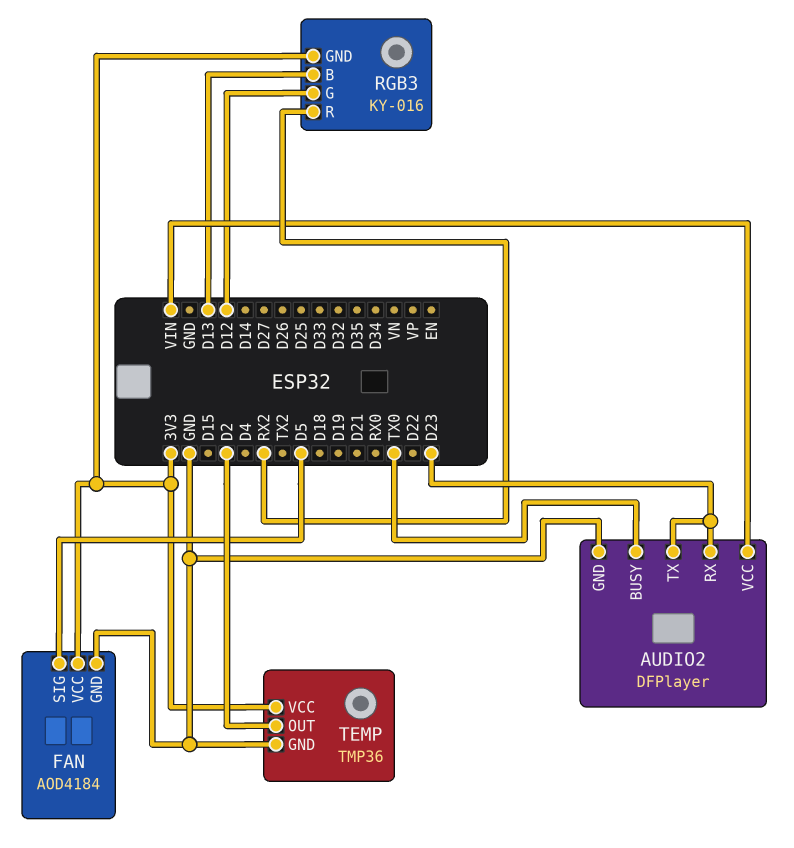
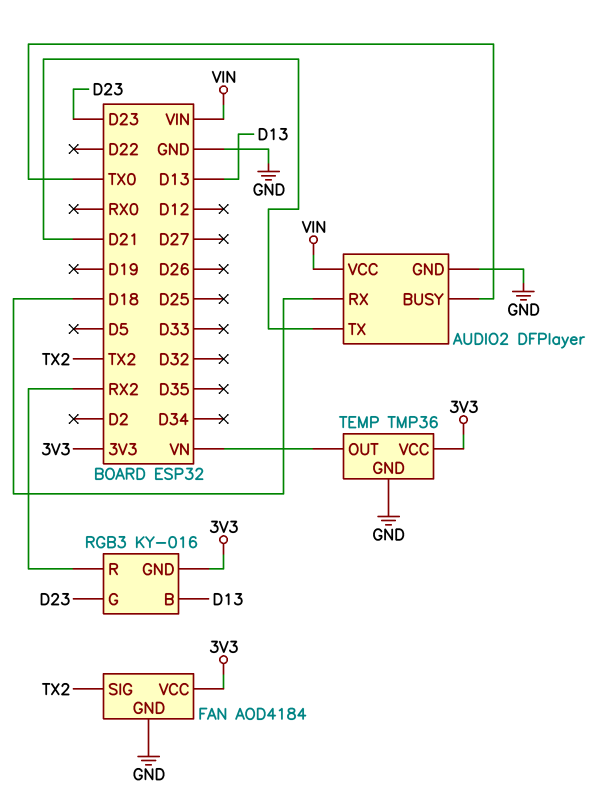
AUDIO2 pin RX: D23 -> D18
AUDIO2 pin TX: D23 -> D21
FAN pin SIG: D5 -> TX2
RGB3 pin G: D12 -> D23
TEMP pin OUT: D2 -> VN

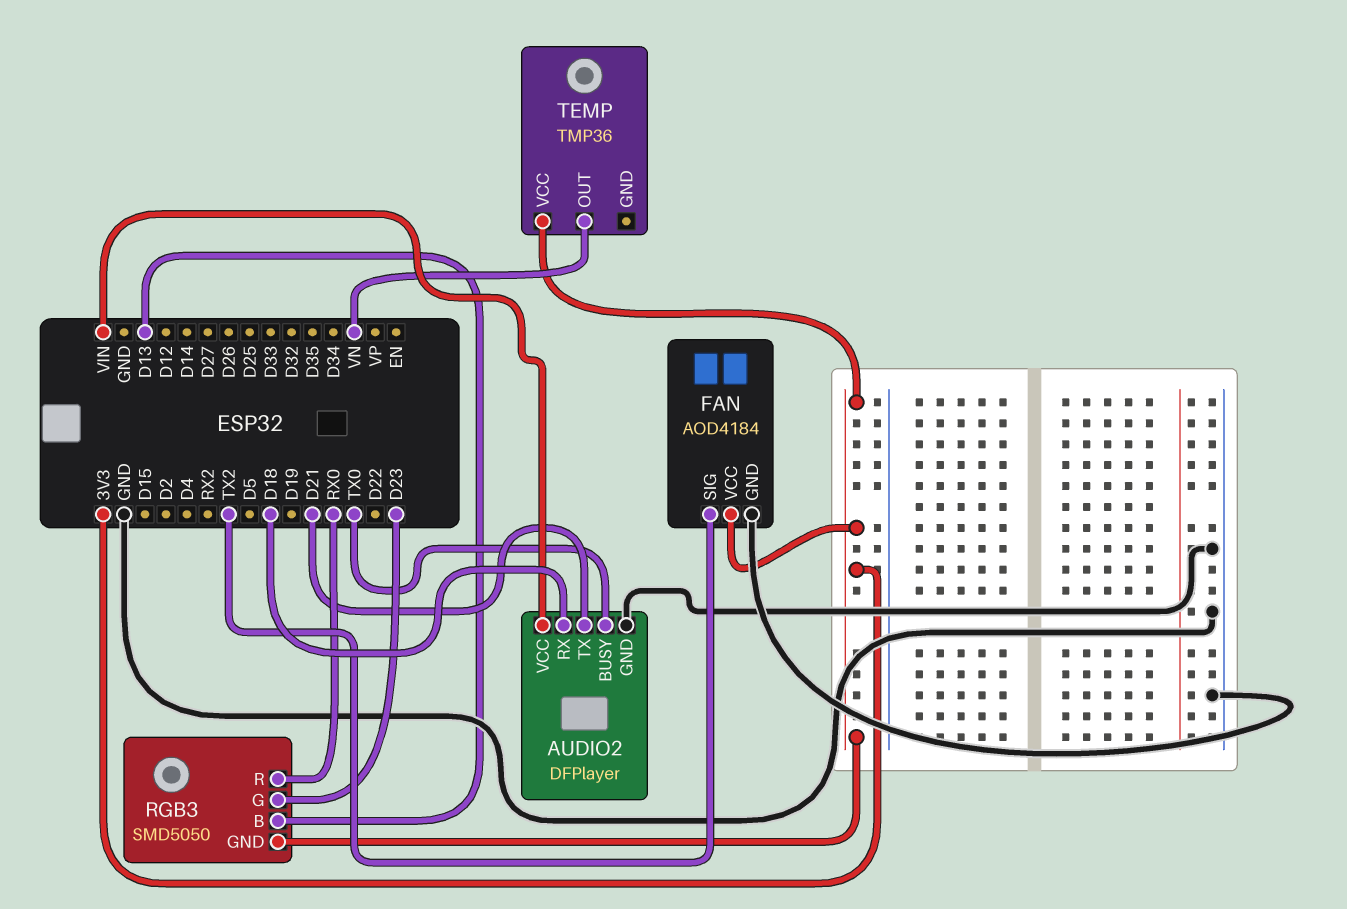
RGB3: KY-016 -> SMD5050
RGB3 pin R: RX2 -> RX0
TEMP pin GND: GND -> none

